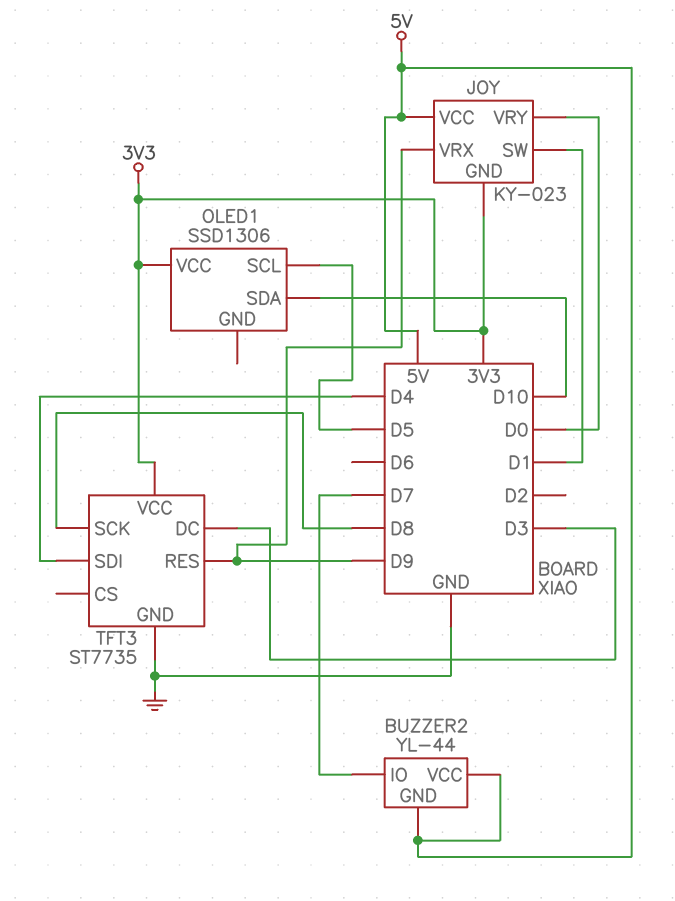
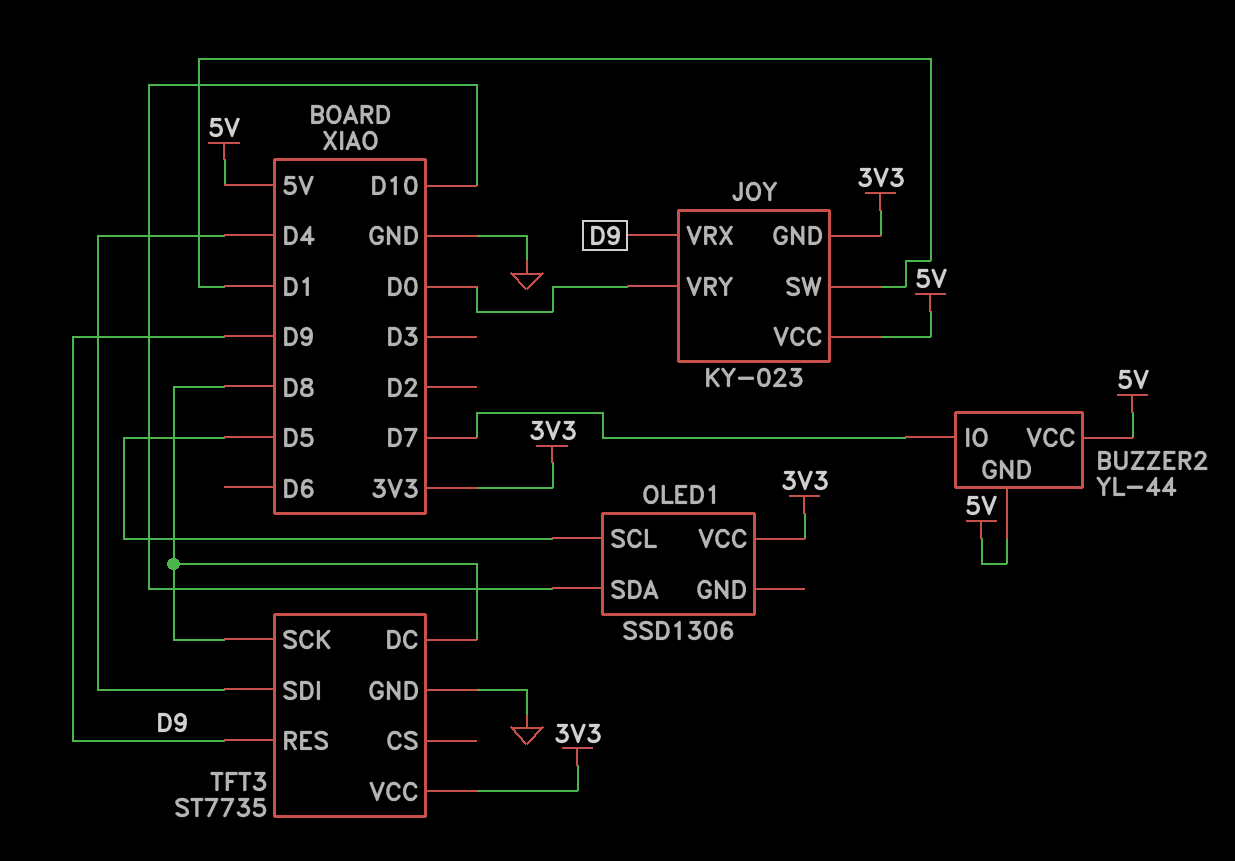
TFT3 pin DC: D3 -> D8

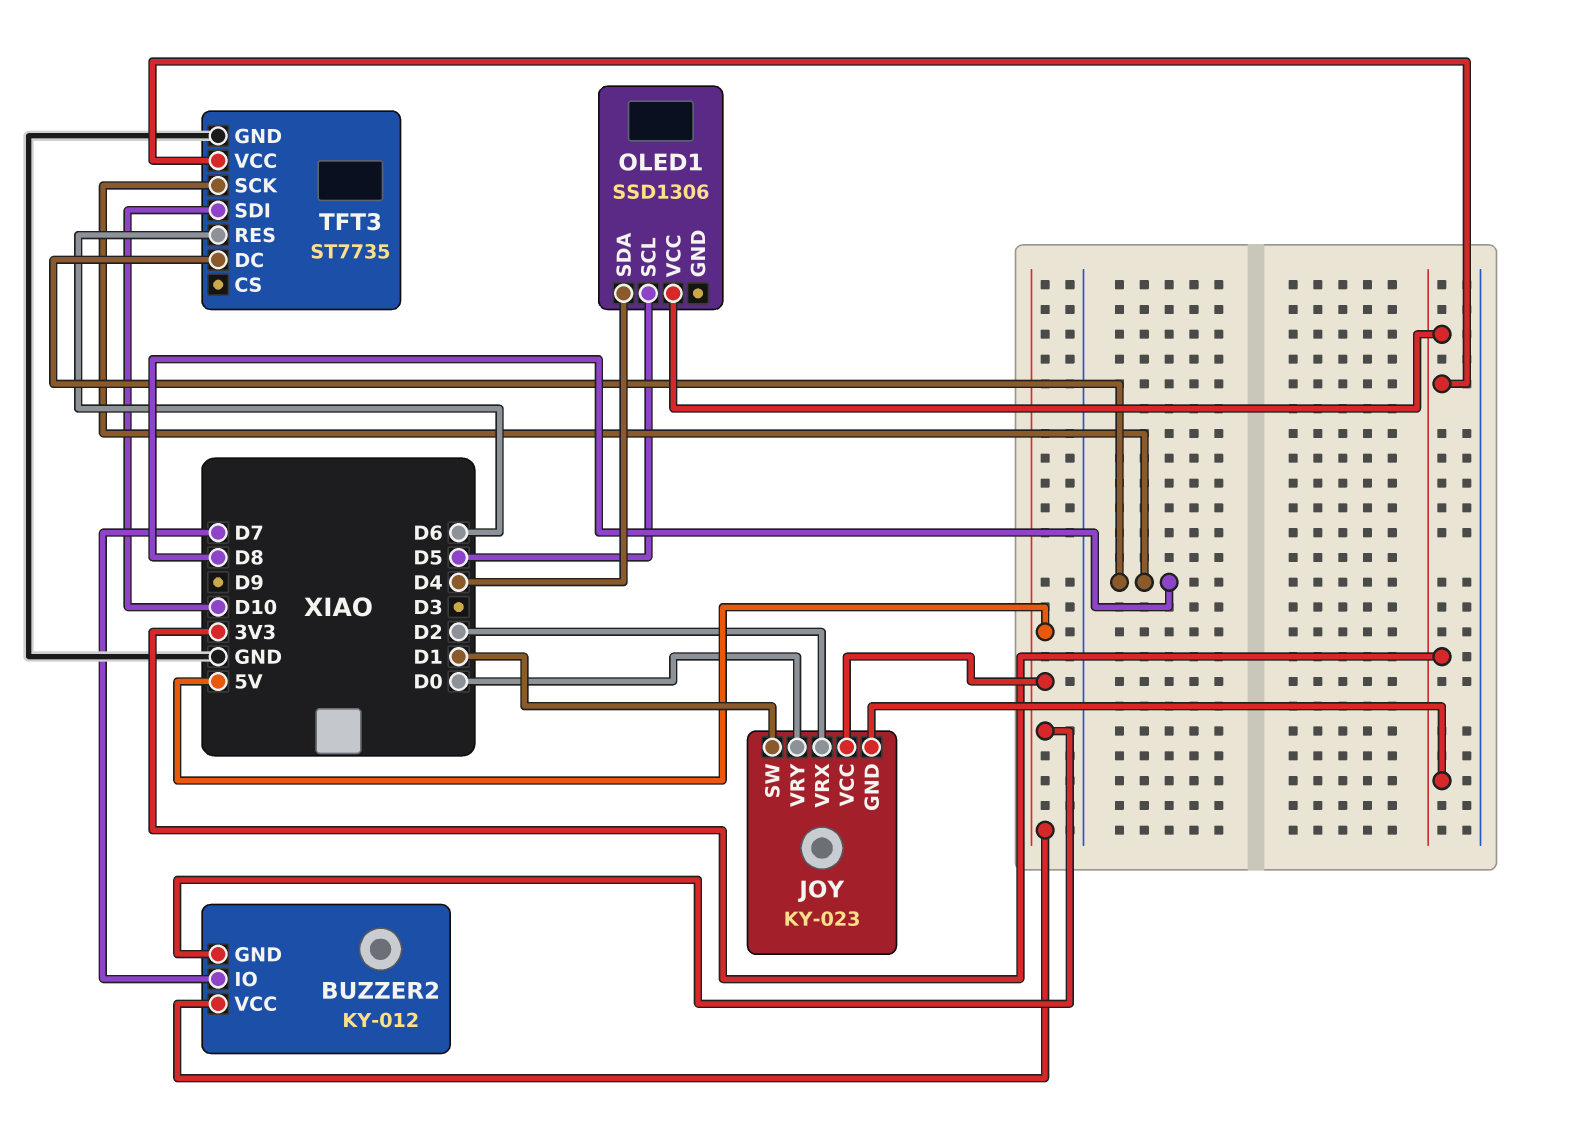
BUZZER2: YL-44 -> KY-012
JOY pin VRX: D9 -> D2
OLED1 pin SDA: D10 -> D4
TFT3 pin RES: D9 -> D6
TFT3 pin SDI: D4 -> D10

